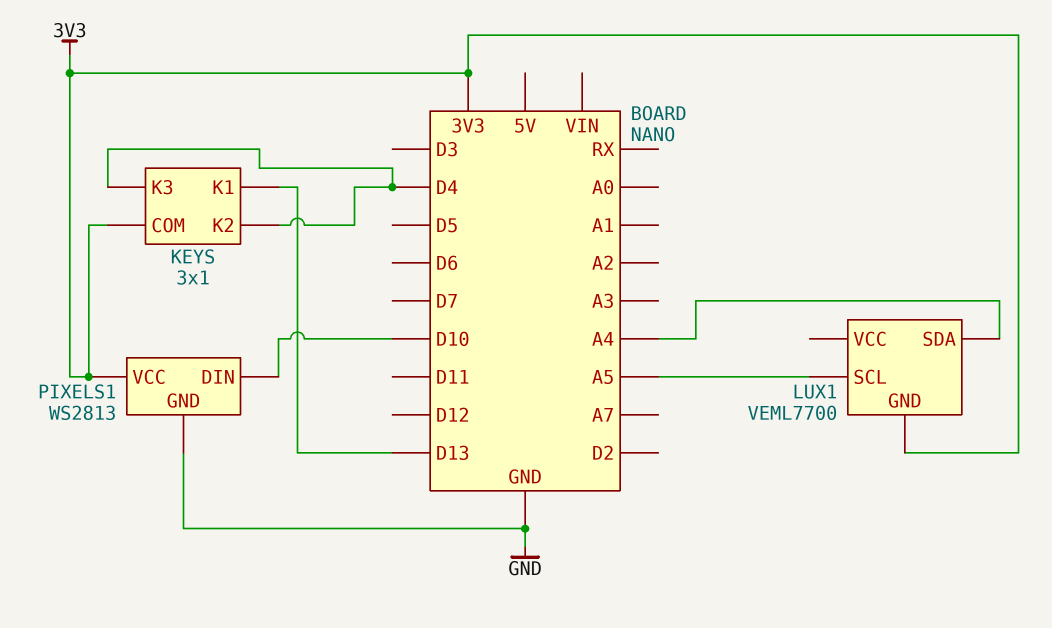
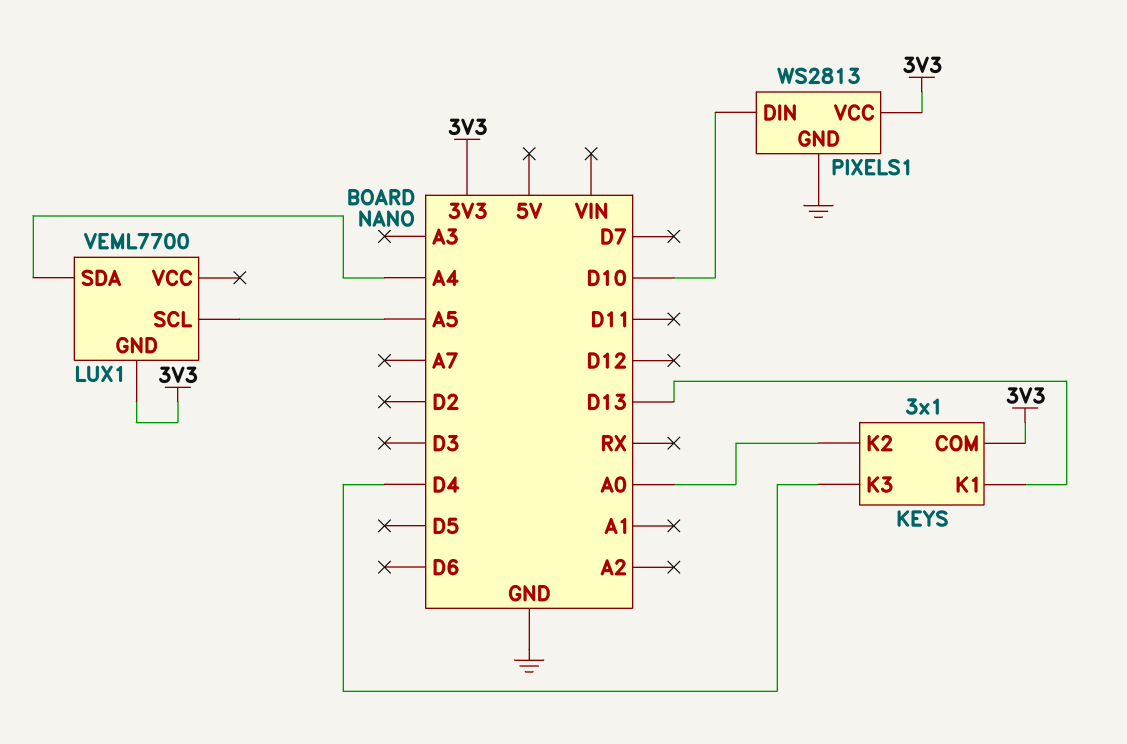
KEYS pin K2: D4 -> A0

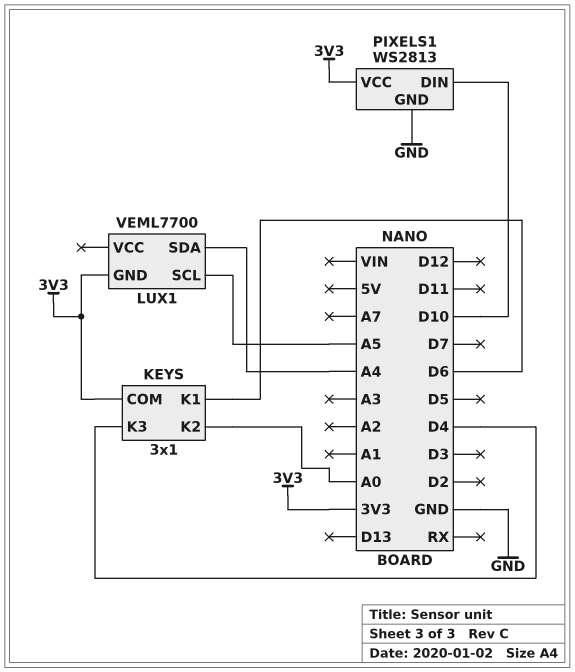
KEYS pin K1: D13 -> D6

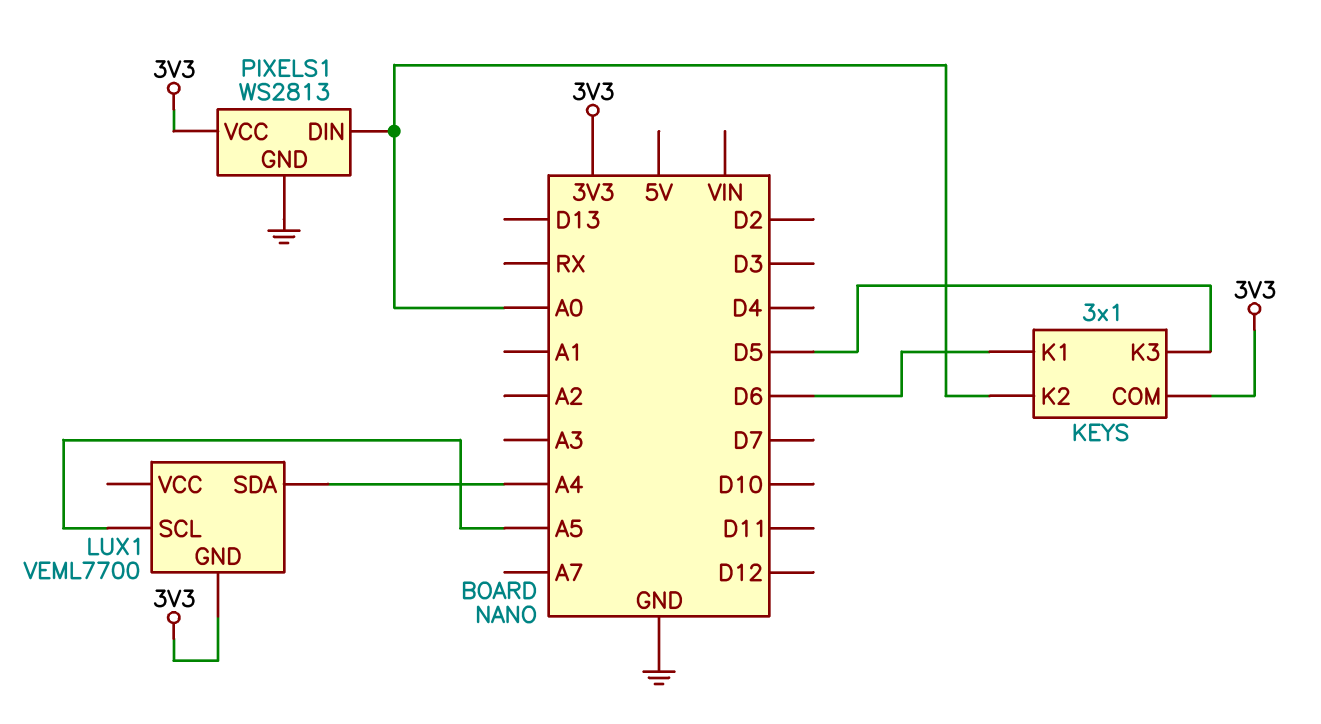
KEYS pin K3: D4 -> D5
PIXELS1 pin DIN: D10 -> A0

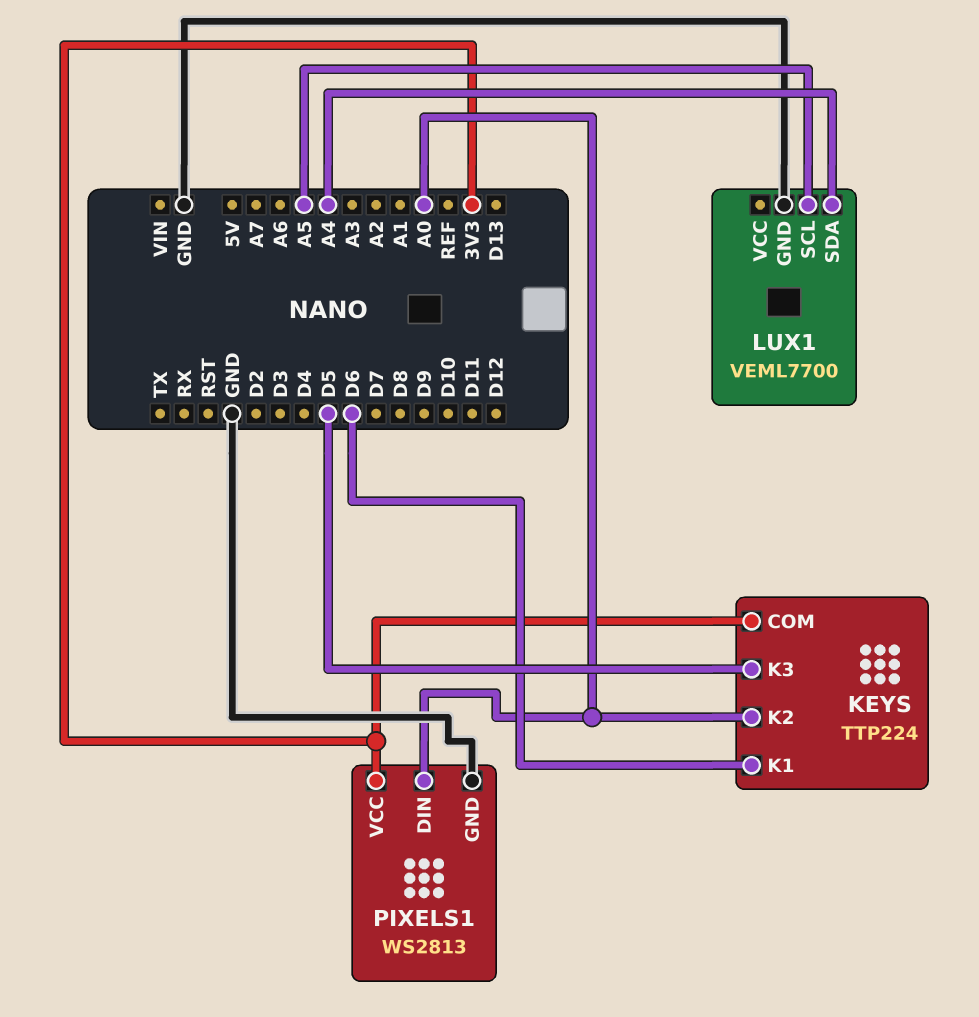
KEYS: 3x1 -> TTP224
LUX1 pin GND: 3V3 -> GND

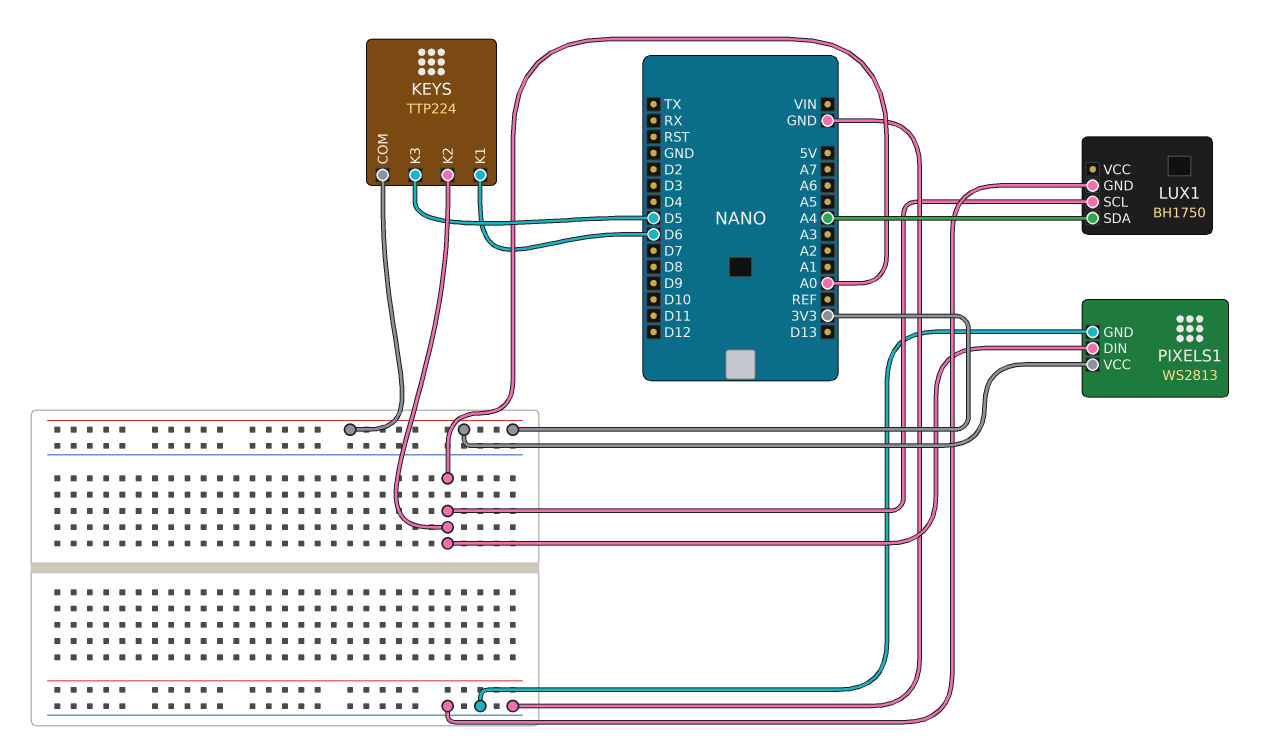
LUX1: VEML7700 -> BH1750
LUX1 pin SCL: A5 -> A0

